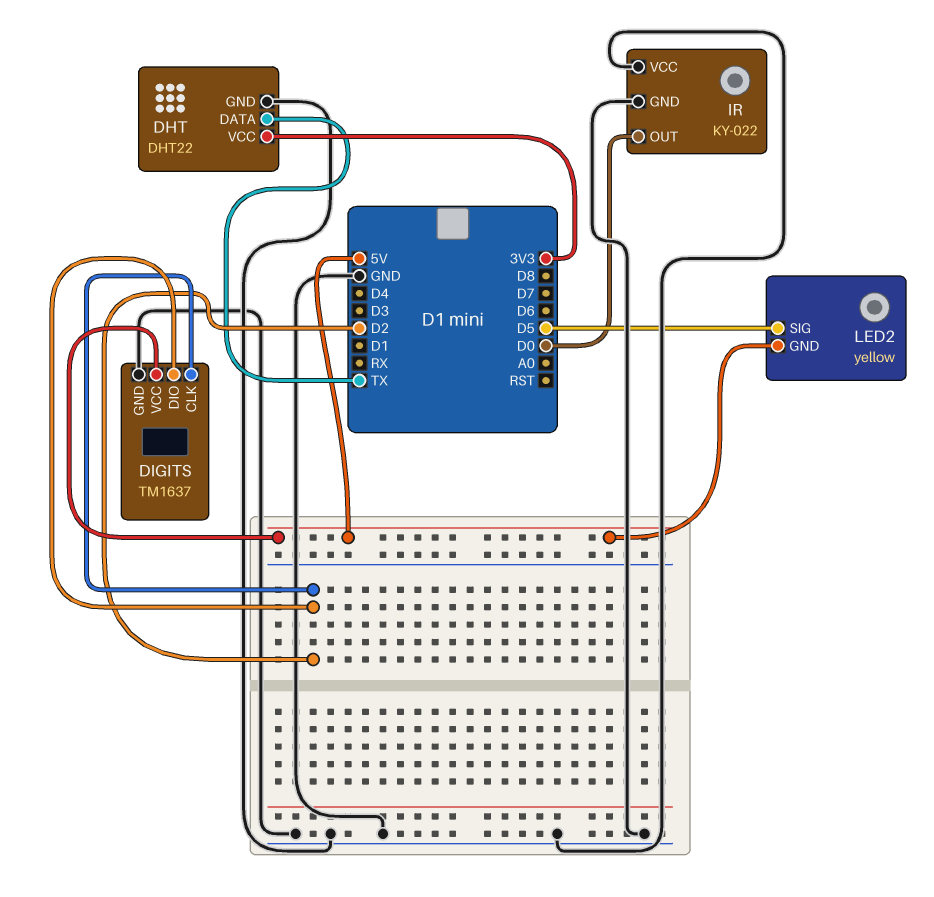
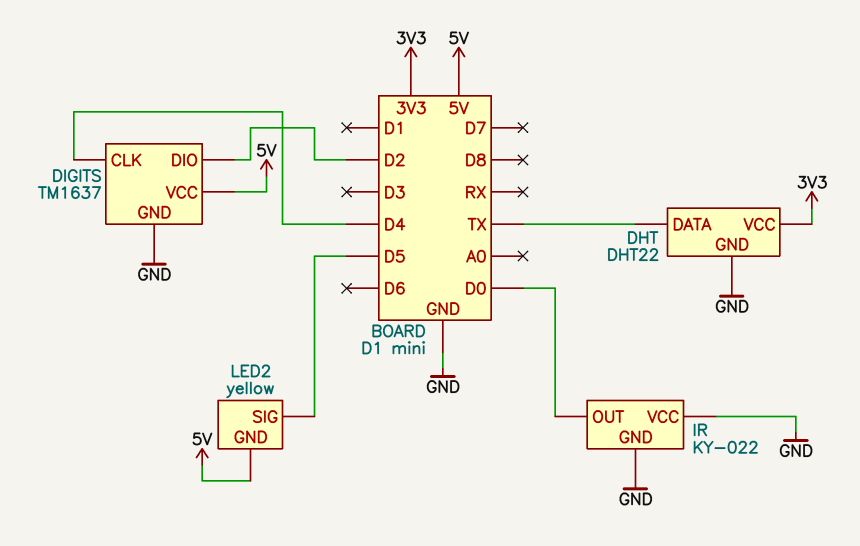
DIGITS pin CLK: D2 -> D4

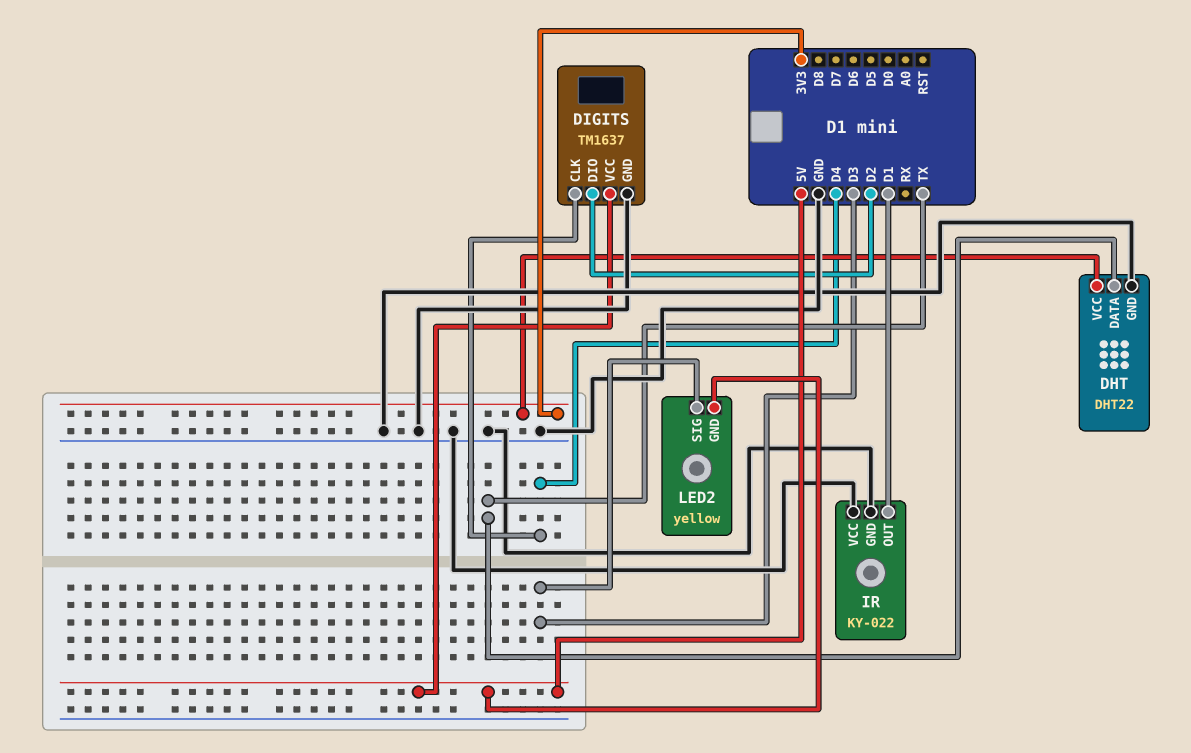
IR pin OUT: D0 -> D1
LED2 pin SIG: D5 -> D3

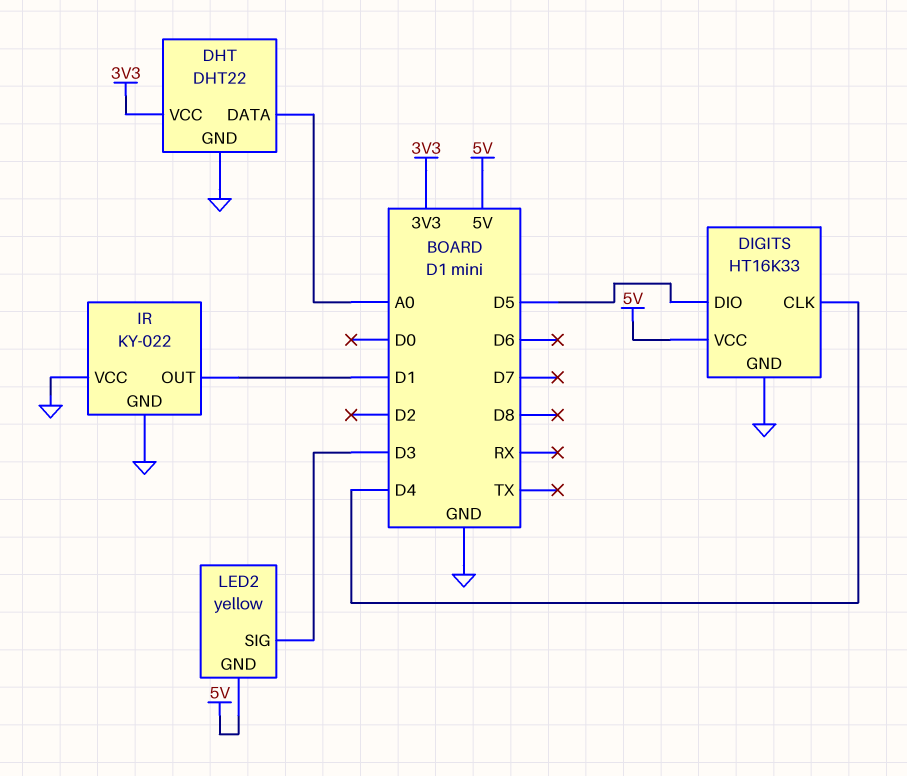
DHT pin DATA: TX -> A0
DIGITS: TM1637 -> HT16K33
DIGITS pin DIO: D2 -> D5

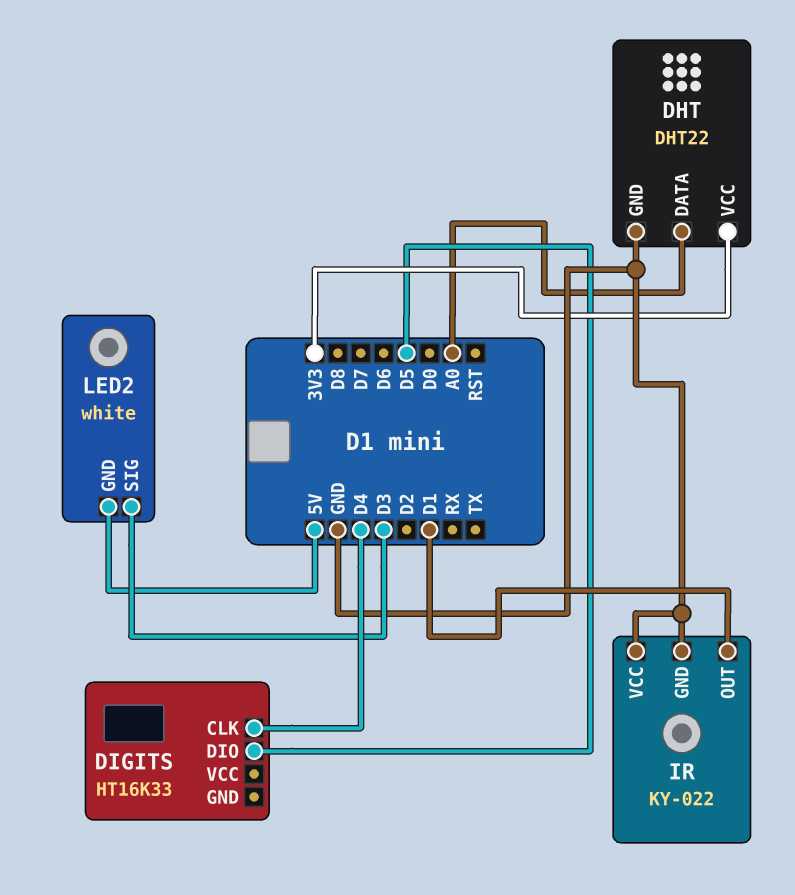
DIGITS pin GND: GND -> none
DIGITS pin VCC: 5V -> none
LED2: yellow -> white

